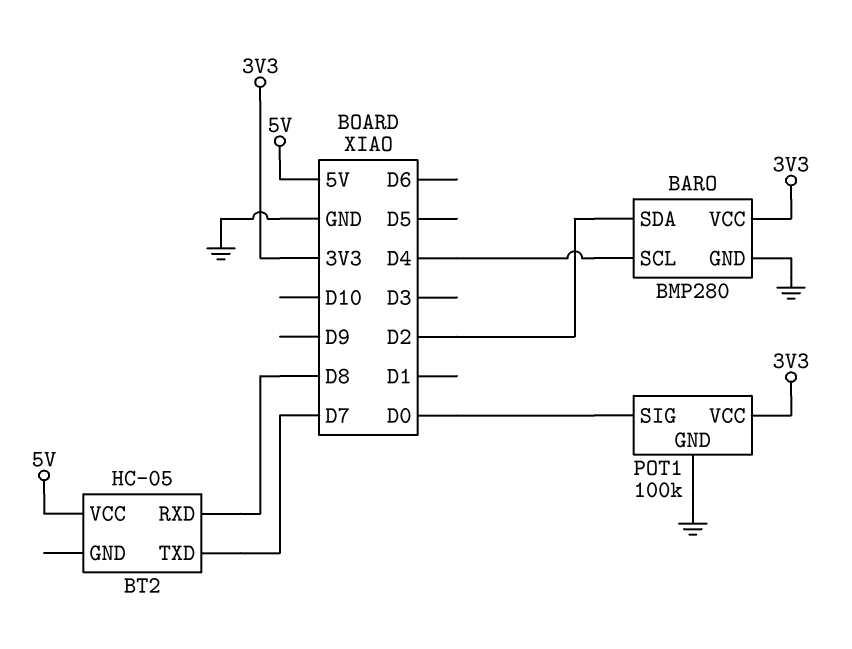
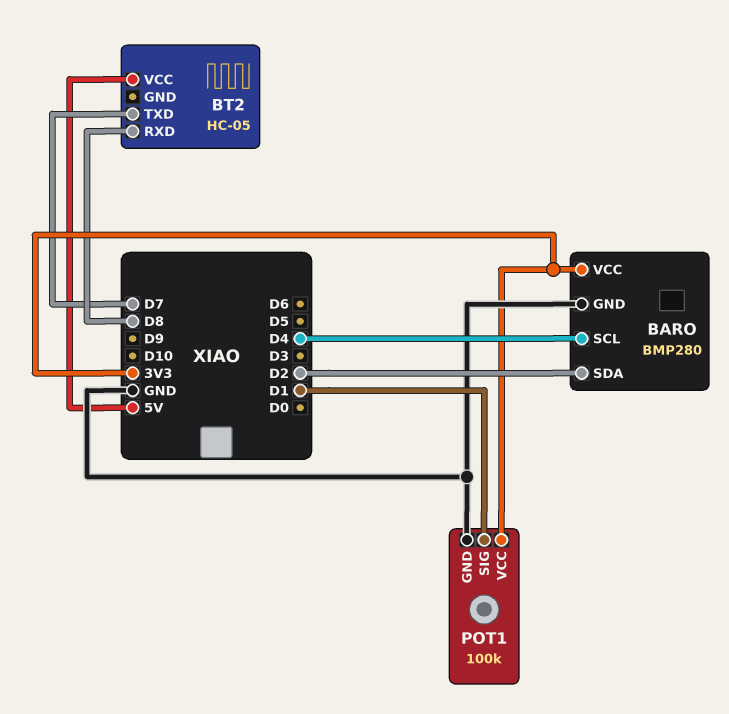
POT1 pin SIG: D0 -> D1

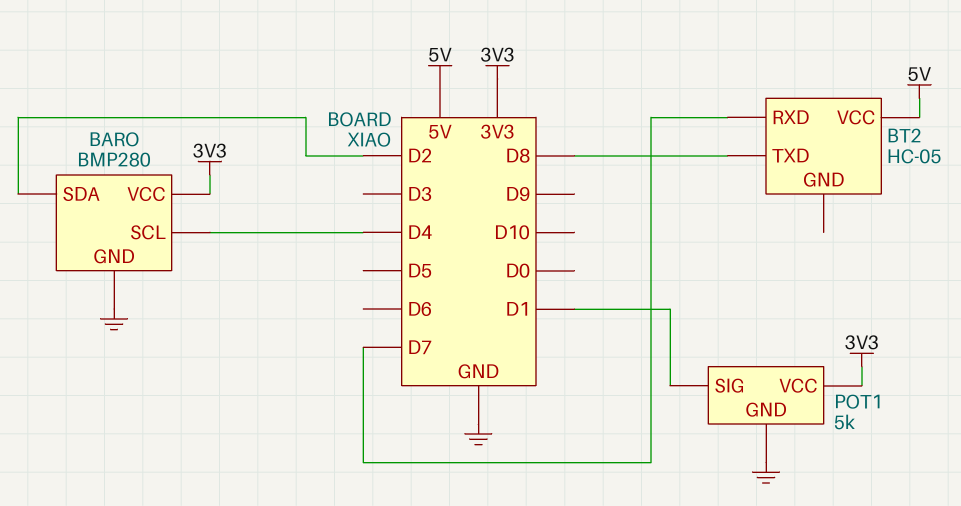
BT2 pin RXD: D8 -> D7
BT2 pin TXD: D7 -> D8
POT1: 100k -> 5k

